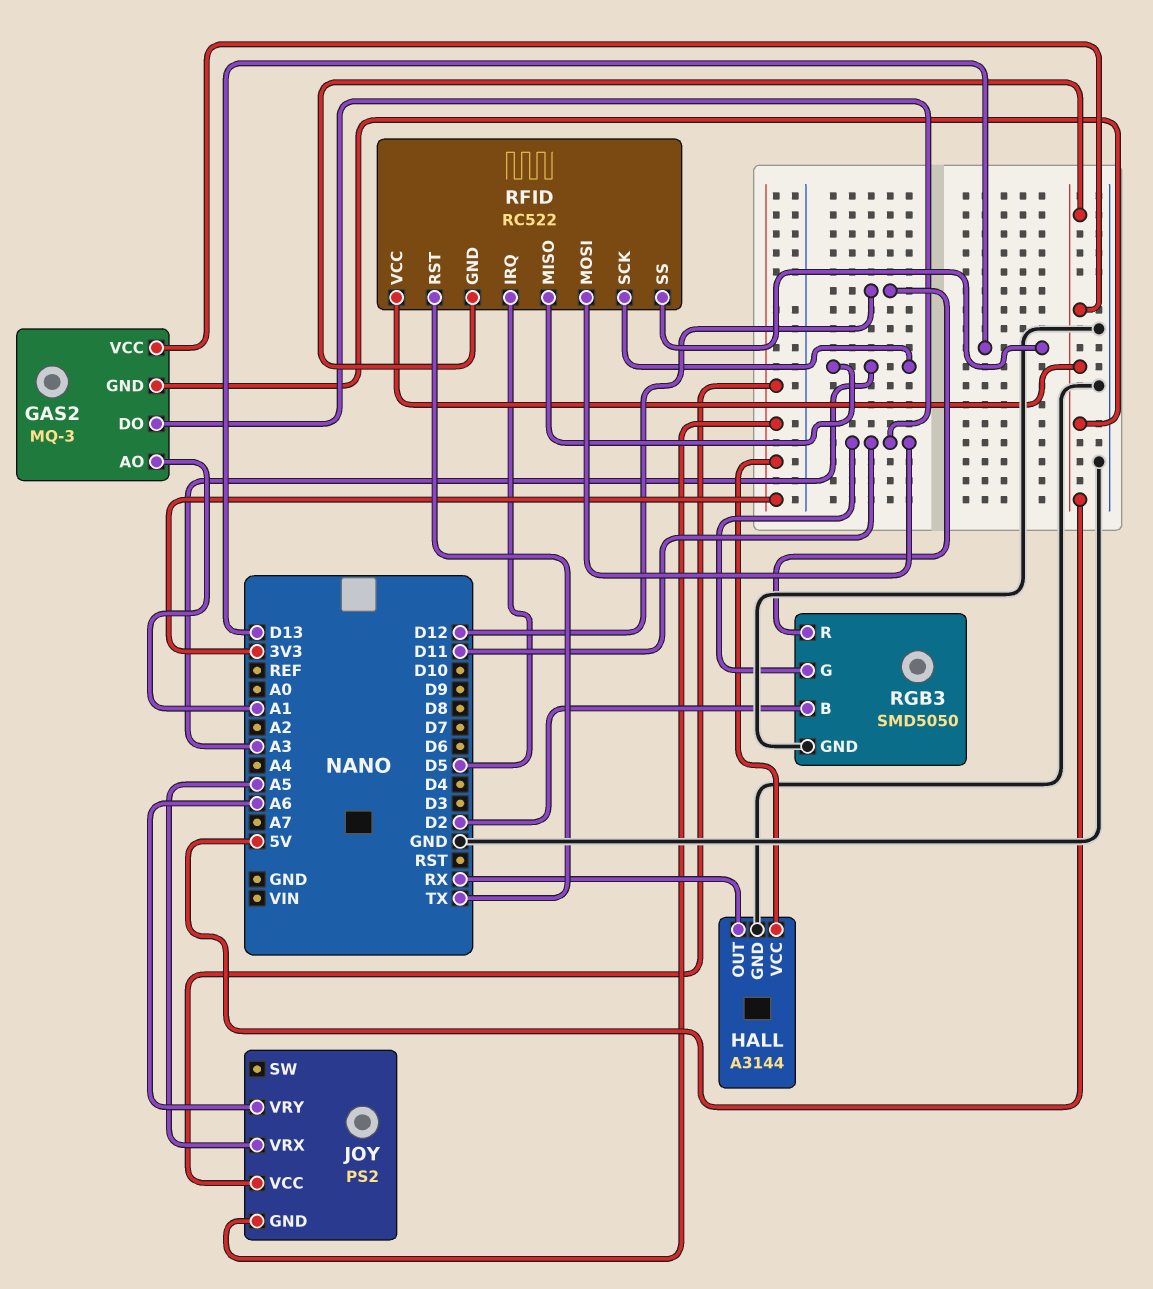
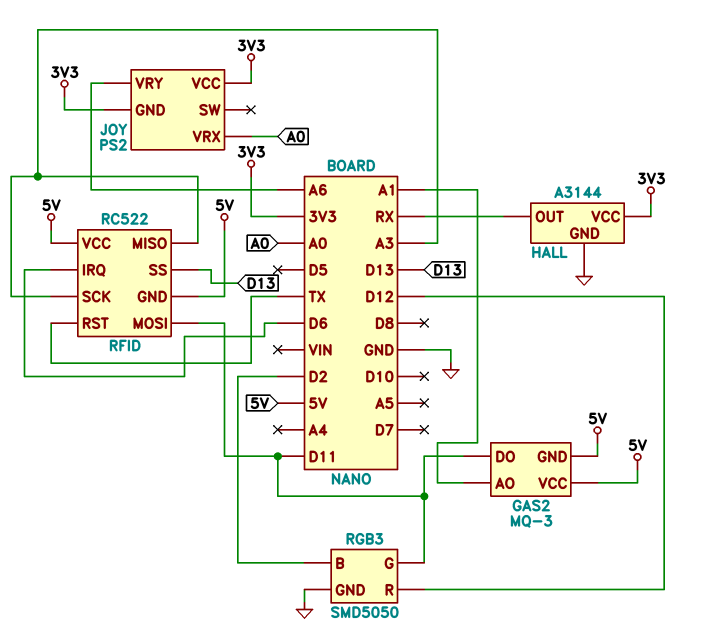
JOY pin VRX: A5 -> A0
RFID pin IRQ: D5 -> D6

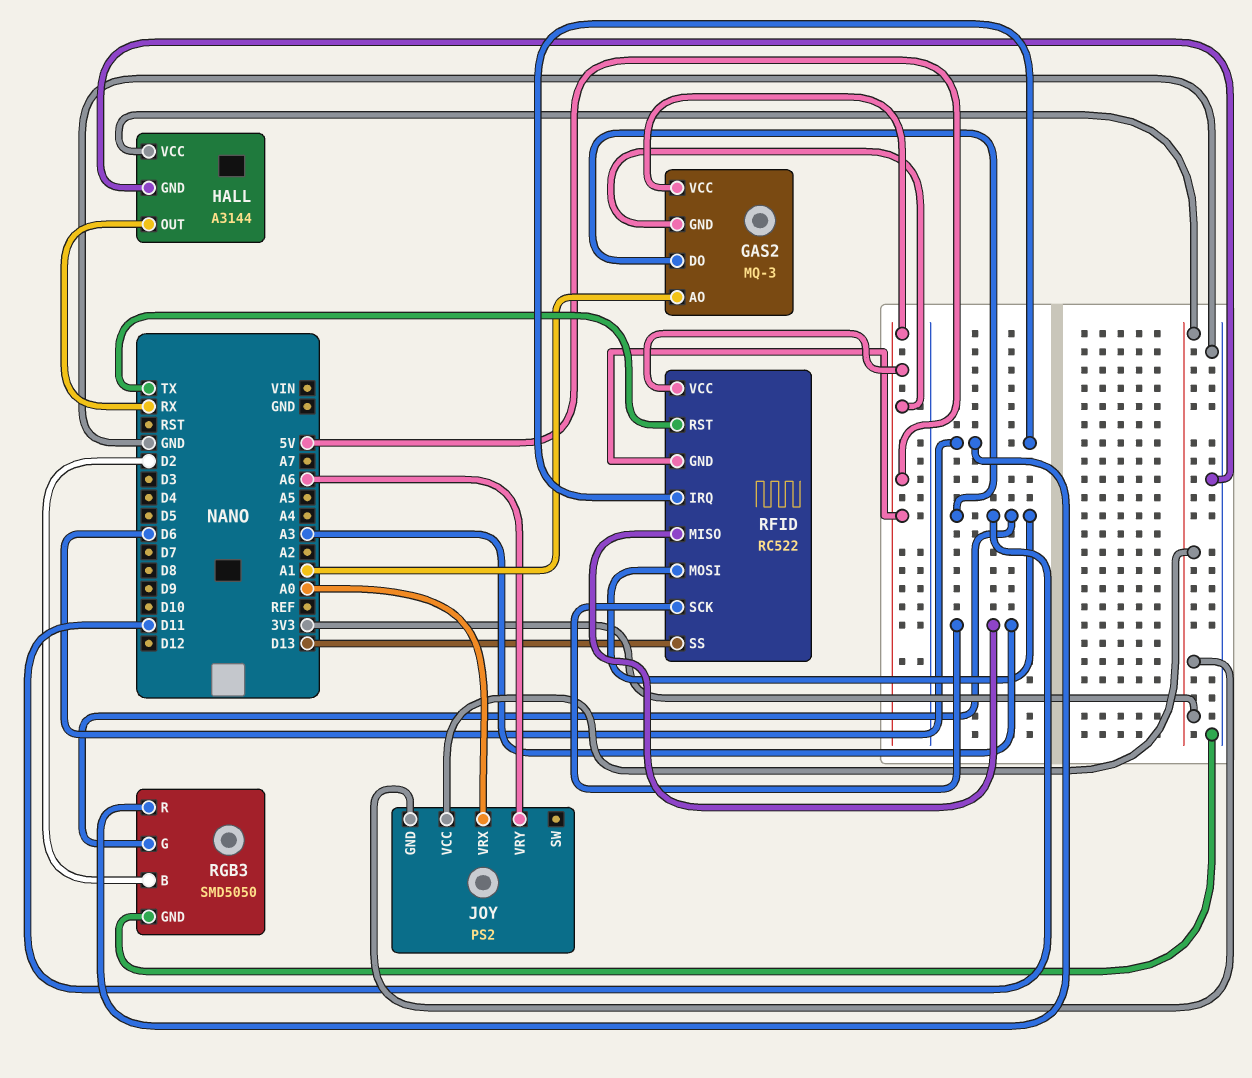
RGB3 pin R: D12 -> D6

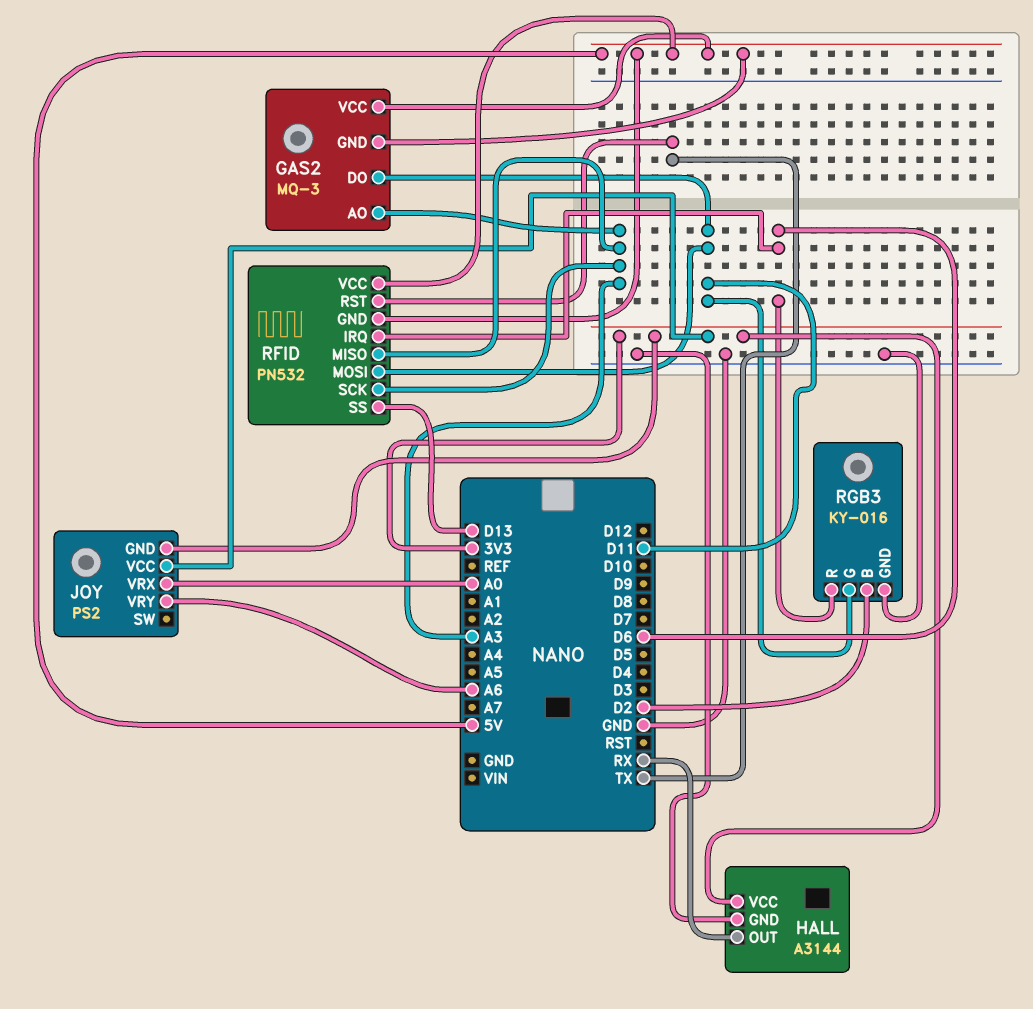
GAS2 pin AO: A1 -> A3
RFID: RC522 -> PN532
RGB3: SMD5050 -> KY-016

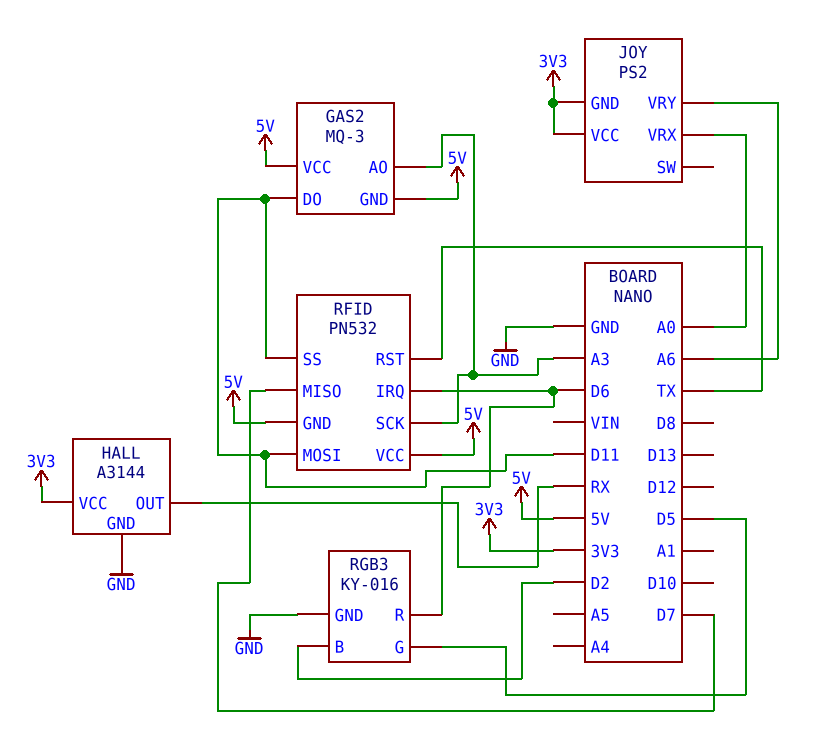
RFID pin MISO: A3 -> D7
RFID pin SS: D13 -> D11
RGB3 pin G: D11 -> D5

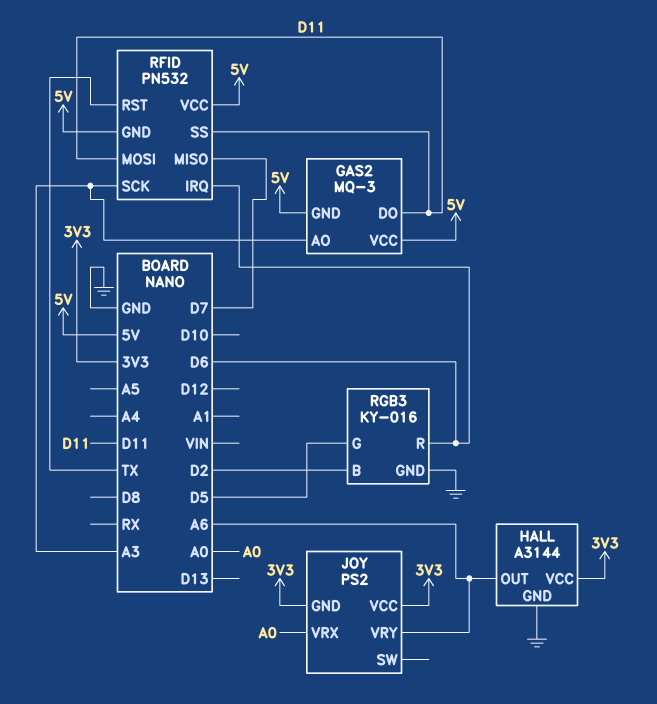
HALL pin OUT: RX -> A6

